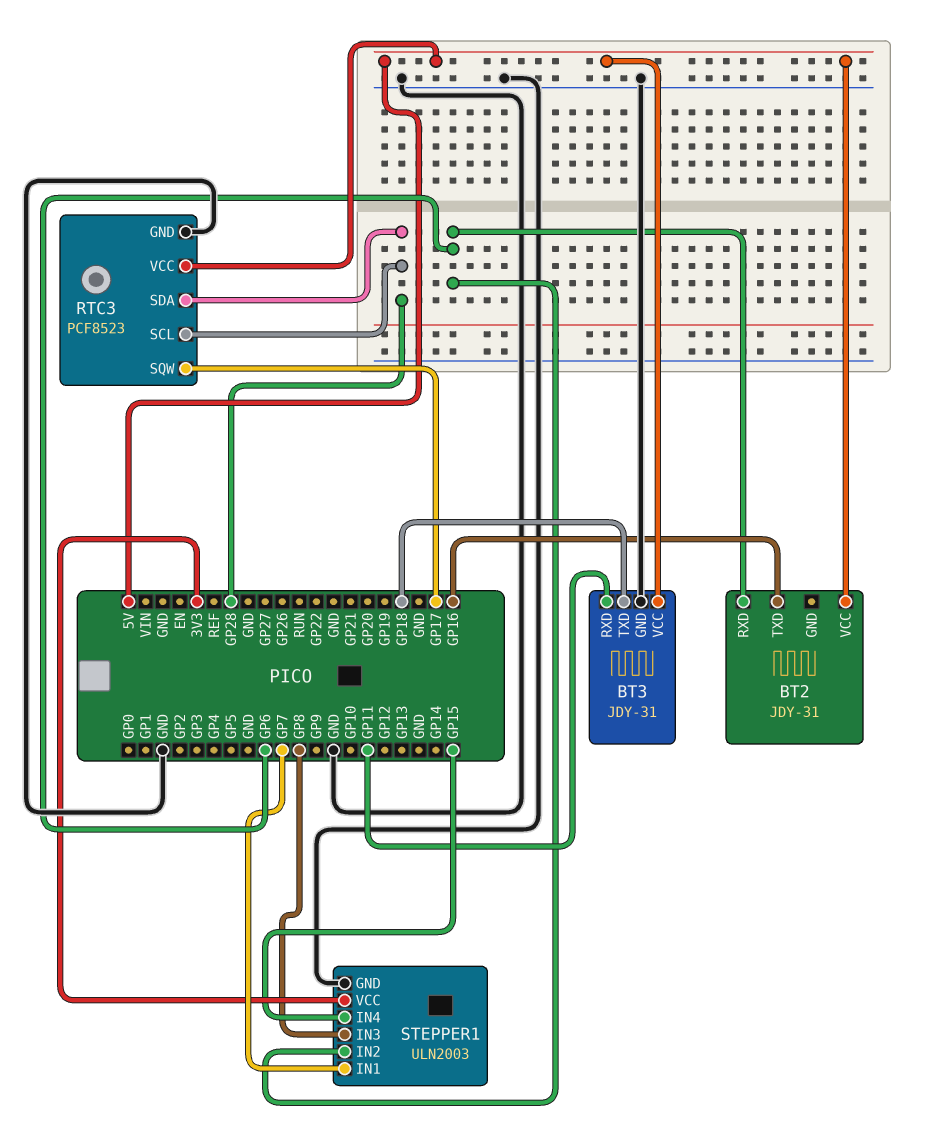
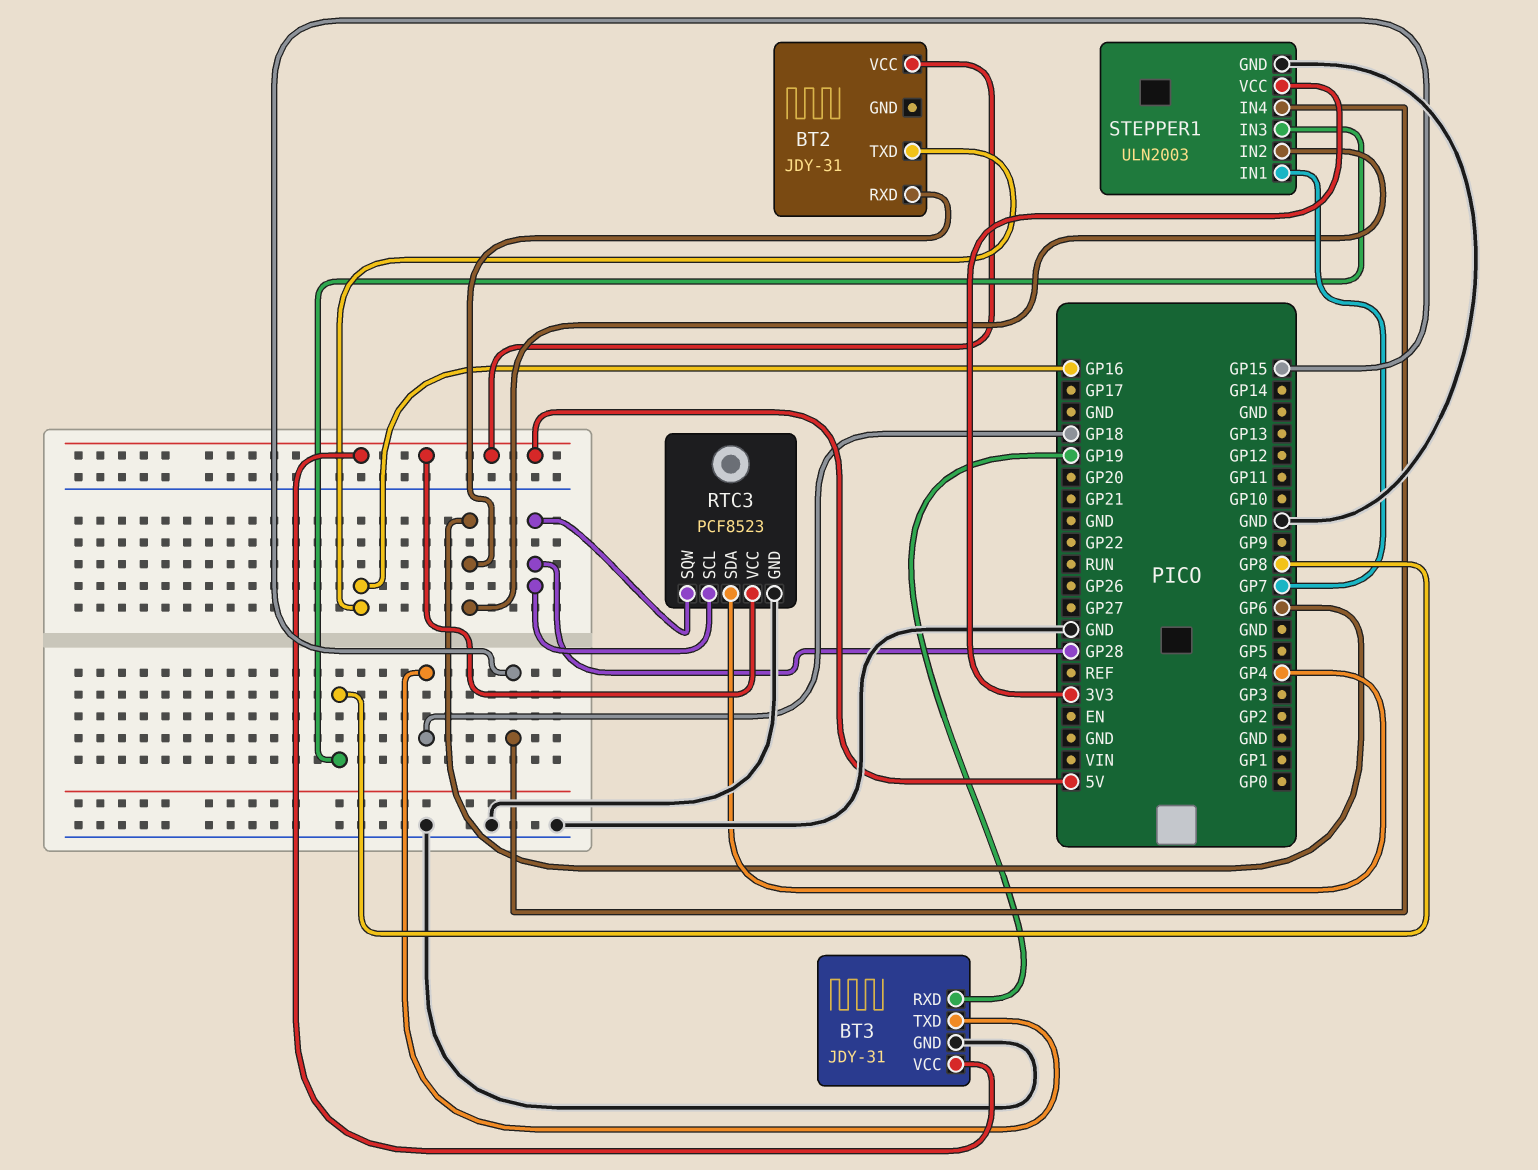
BT3 pin RXD: GP11 -> GP19
RTC3 pin SDA: GP28 -> GP4
RTC3 pin SQW: GP17 -> GP28

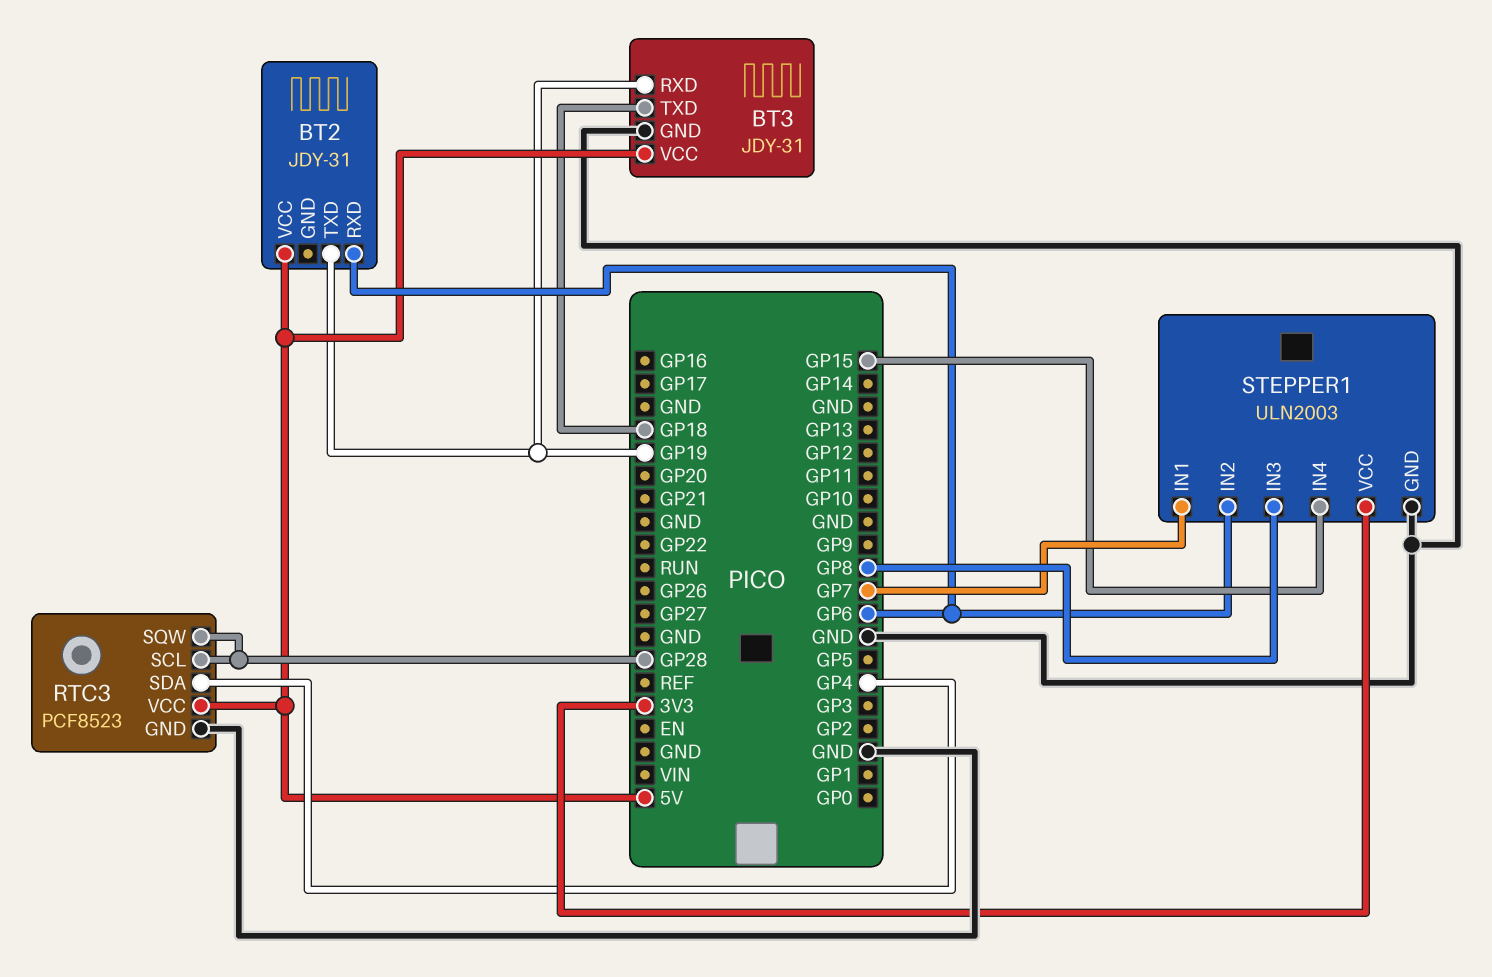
BT2 pin TXD: GP16 -> GP19

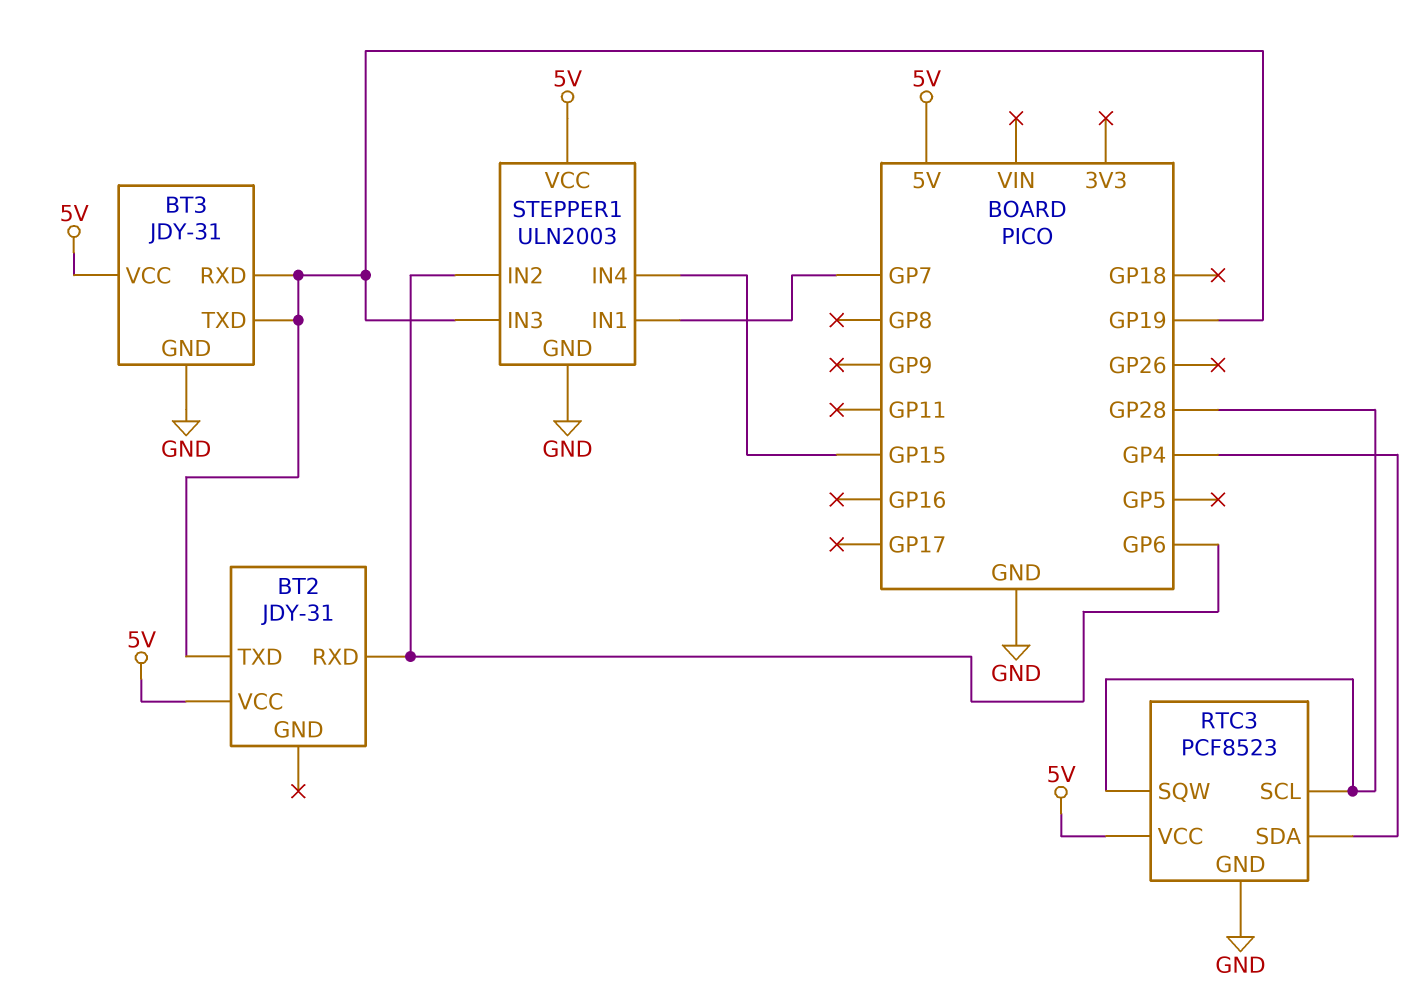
BT3 pin TXD: GP18 -> GP19
STEPPER1 pin IN3: GP8 -> GP19
STEPPER1 pin VCC: 3V3 -> 5V

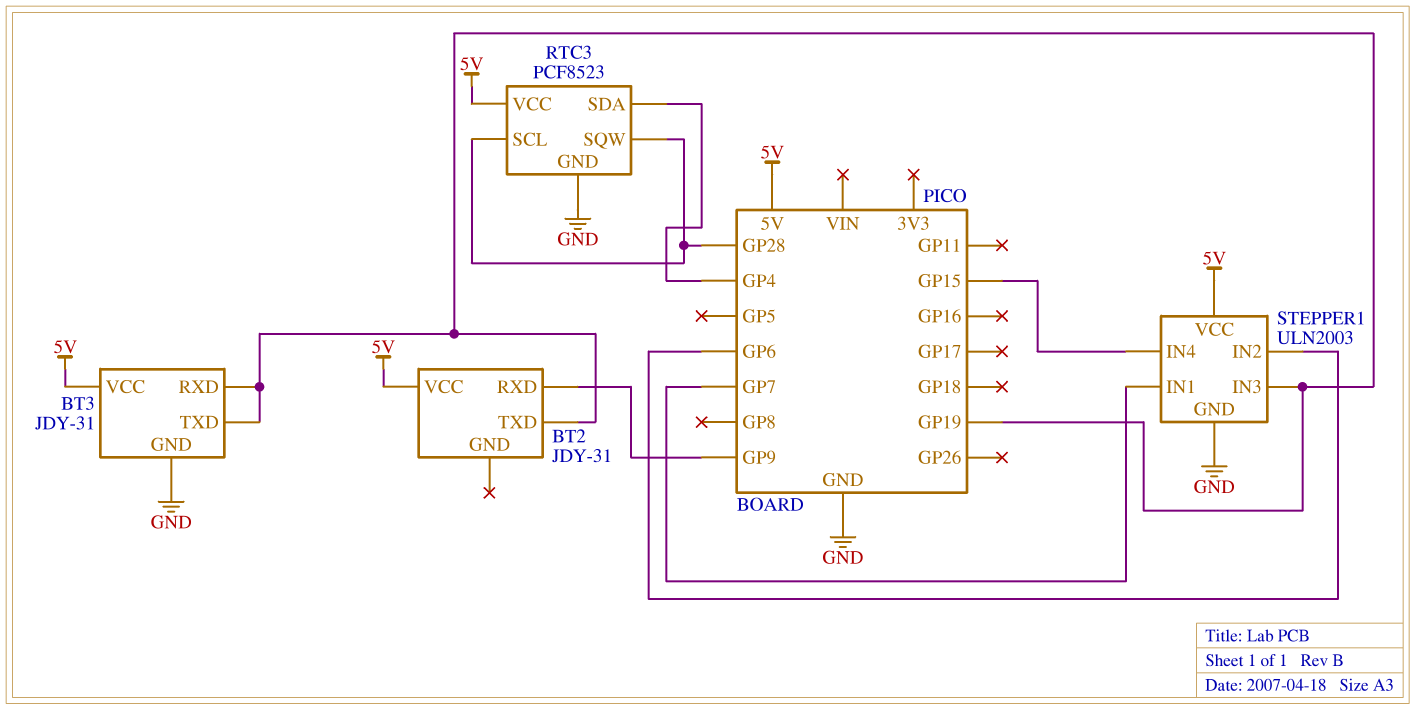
BT2 pin RXD: GP6 -> GP9

